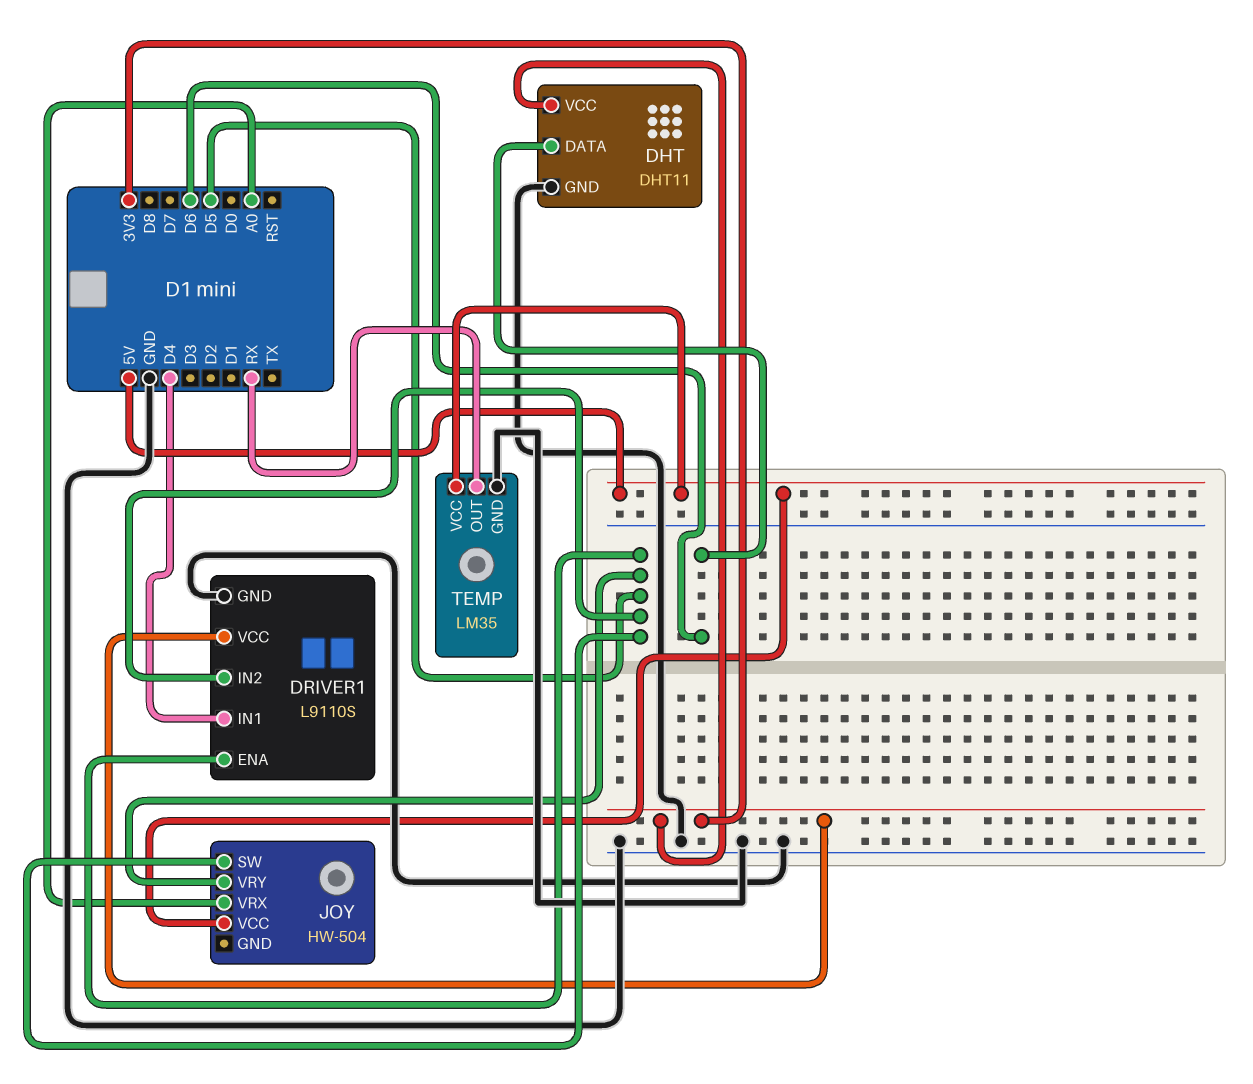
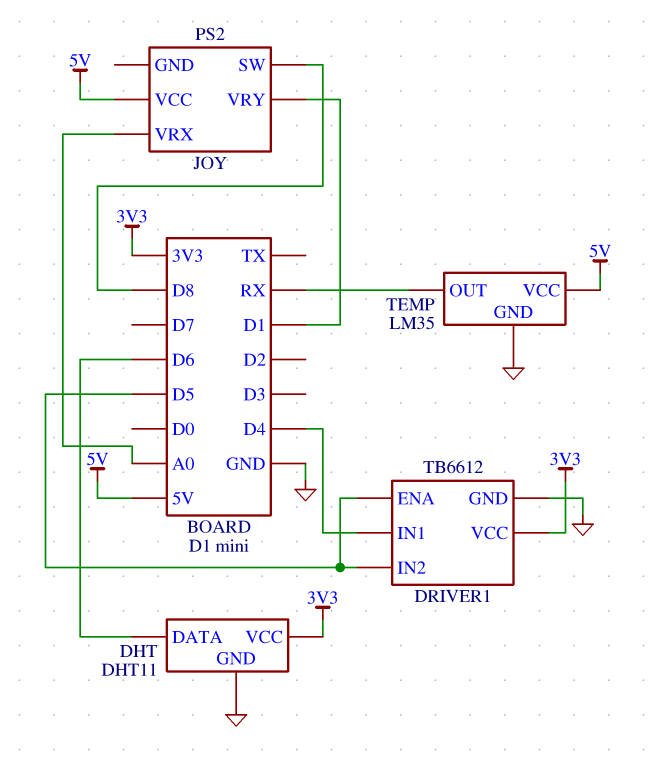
DRIVER1: L9110S -> TB6612
JOY: HW-504 -> PS2
JOY pin SW: D5 -> D8
JOY pin VRY: D5 -> D1

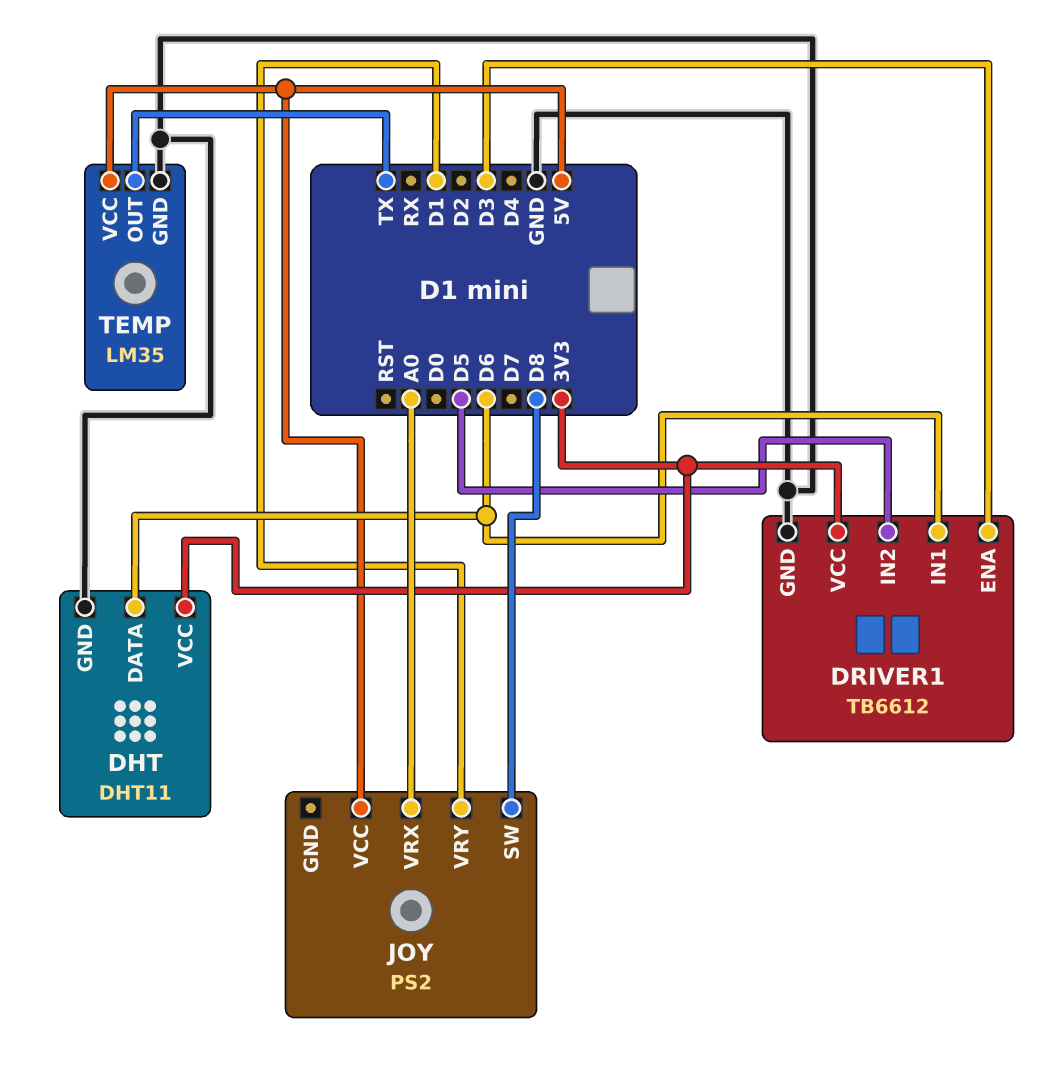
DRIVER1 pin ENA: D5 -> D3
DRIVER1 pin IN1: D4 -> D6
TEMP pin OUT: RX -> TX

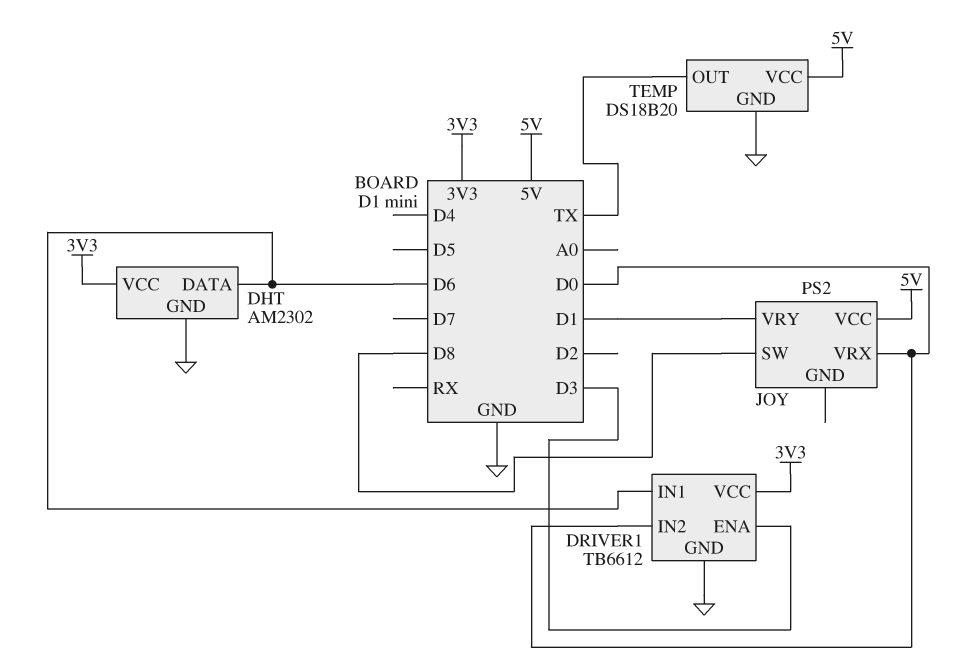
DHT: DHT11 -> AM2302
DRIVER1 pin IN2: D5 -> D0
JOY pin VRX: A0 -> D0
TEMP: LM35 -> DS18B20

